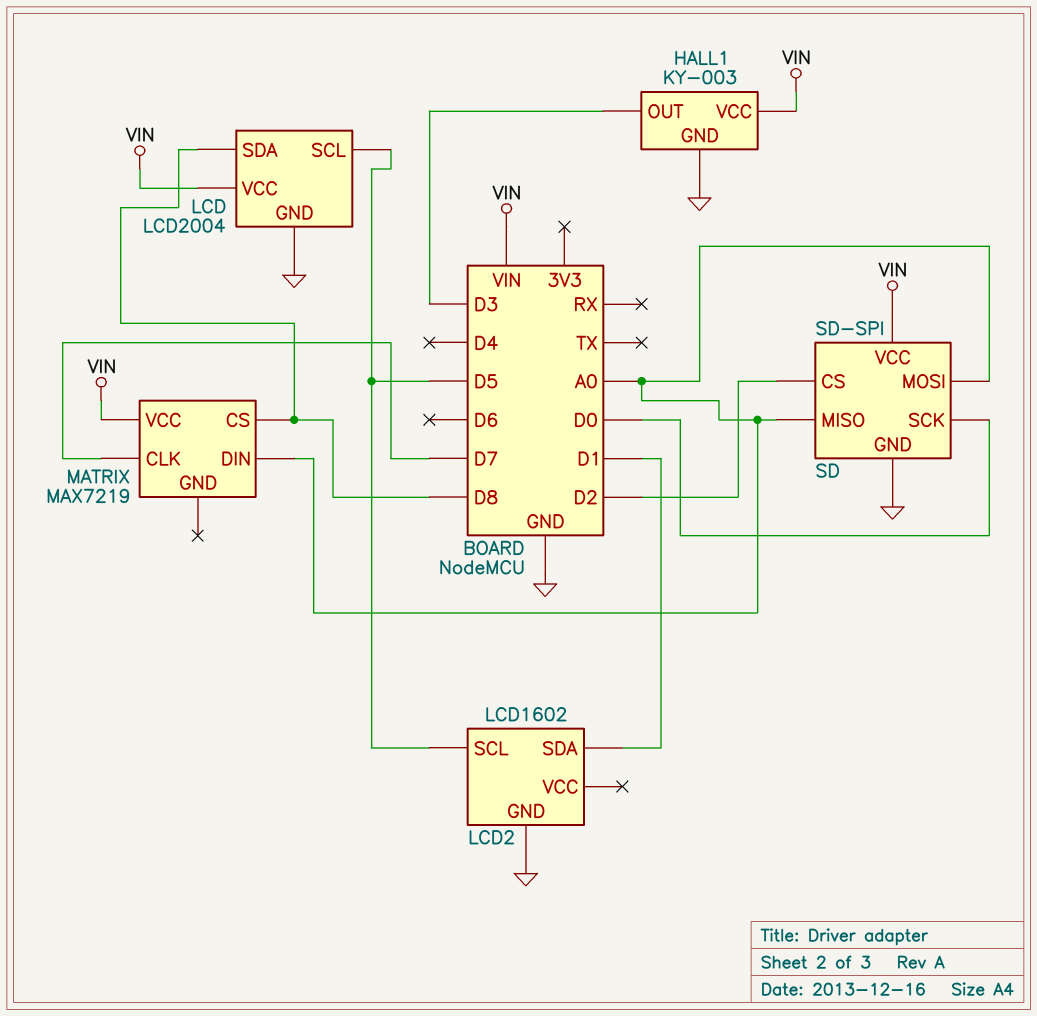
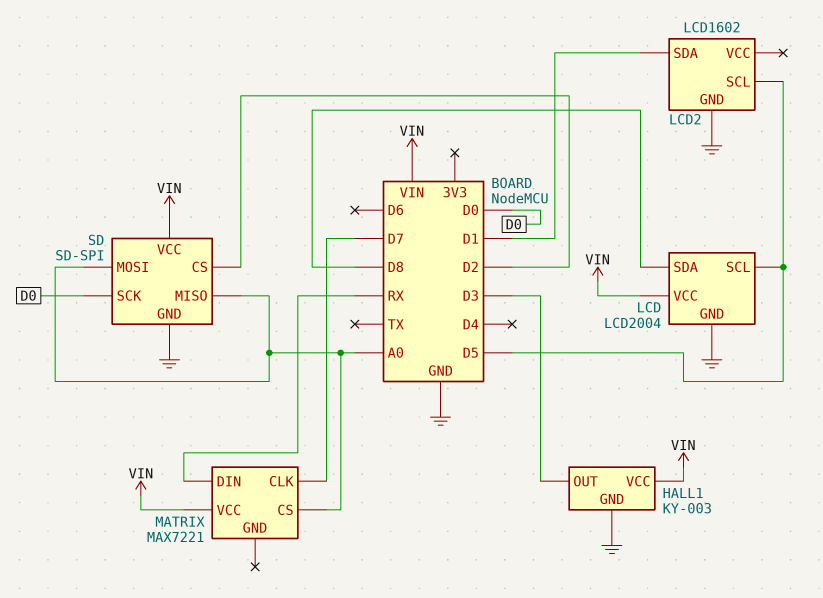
MATRIX: MAX7219 -> MAX7221
MATRIX pin CS: D8 -> A0
MATRIX pin DIN: A0 -> RX

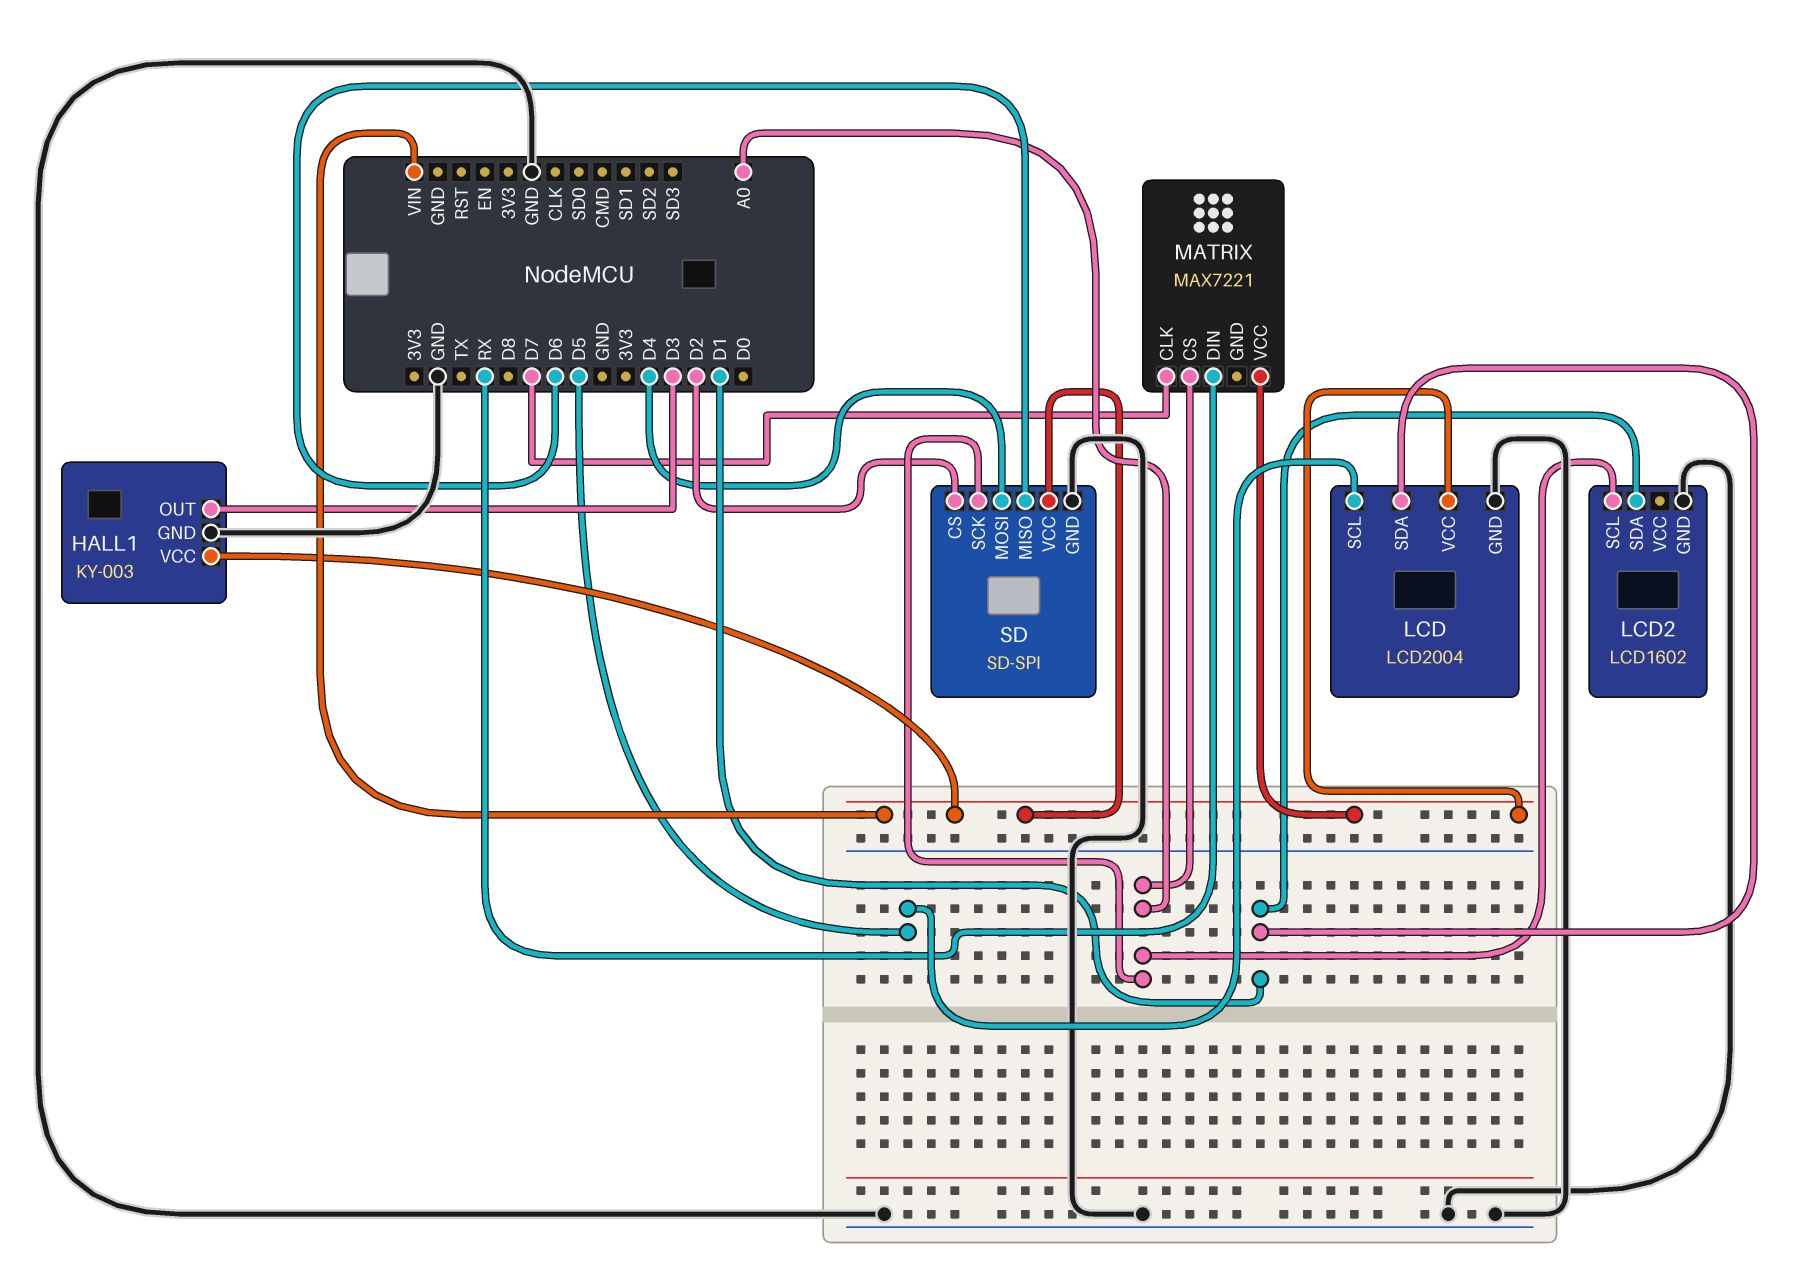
LCD pin SDA: D8 -> D1
LCD2 pin SCL: D5 -> A0
SD pin MISO: A0 -> D6
SD pin MOSI: A0 -> D4
SD pin SCK: D0 -> A0

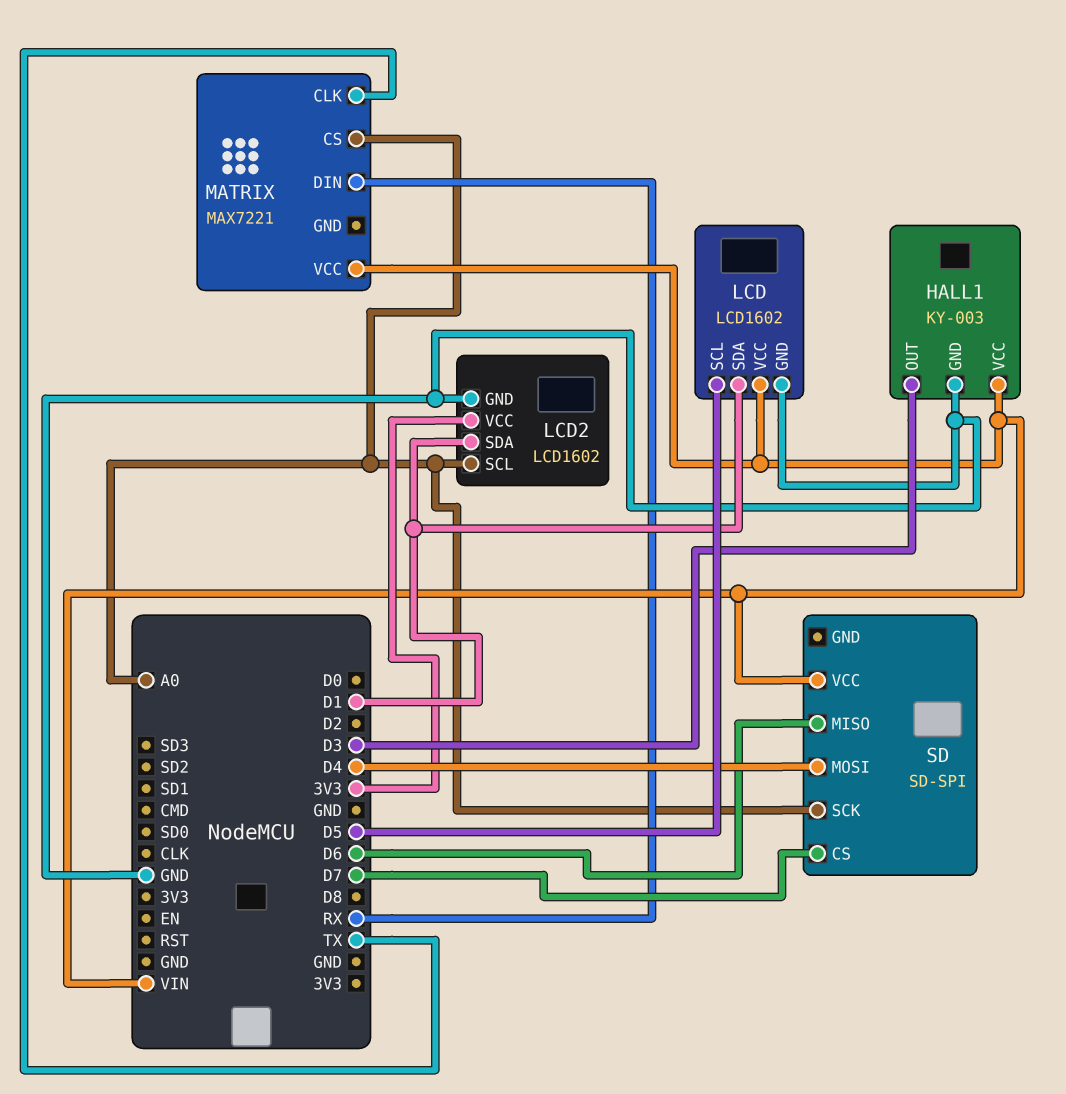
LCD: LCD2004 -> LCD1602
LCD2 pin VCC: none -> 3V3
MATRIX pin CLK: D7 -> TX
SD pin CS: D2 -> D7
SD pin GND: GND -> none

